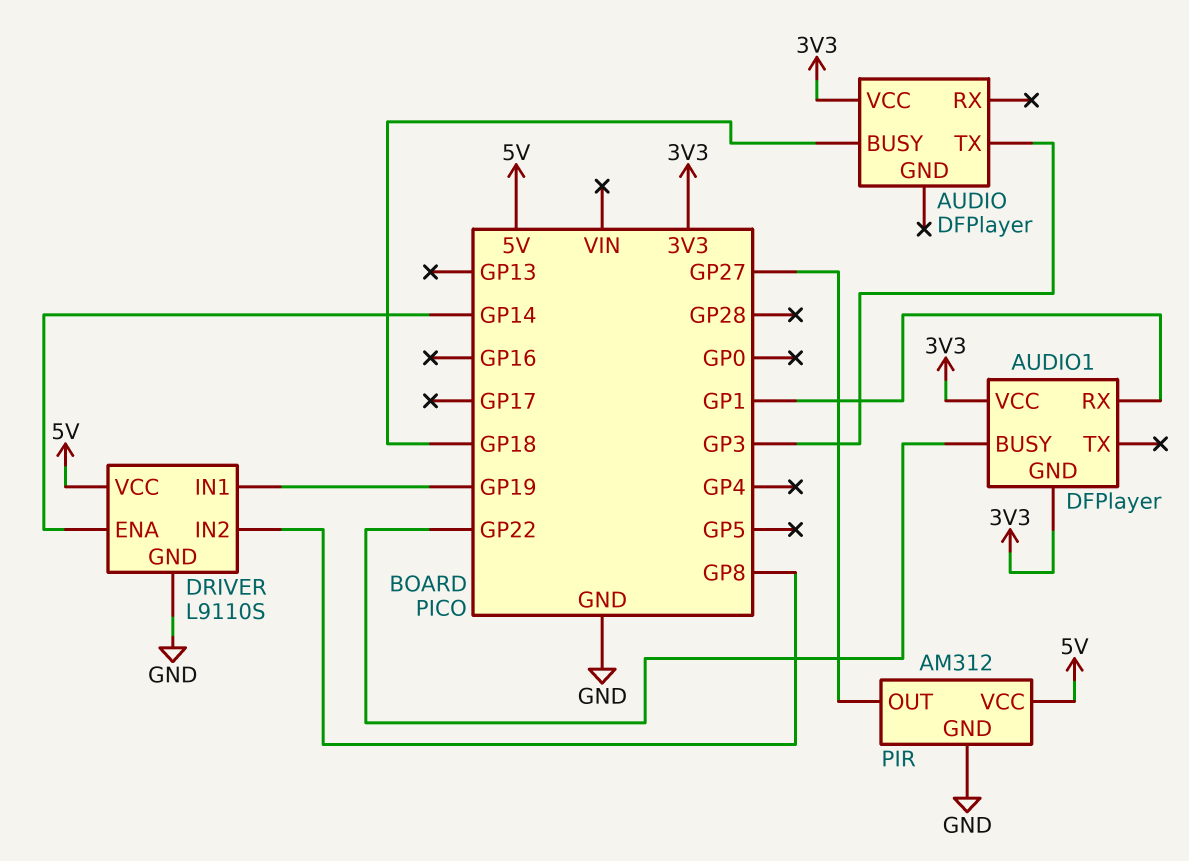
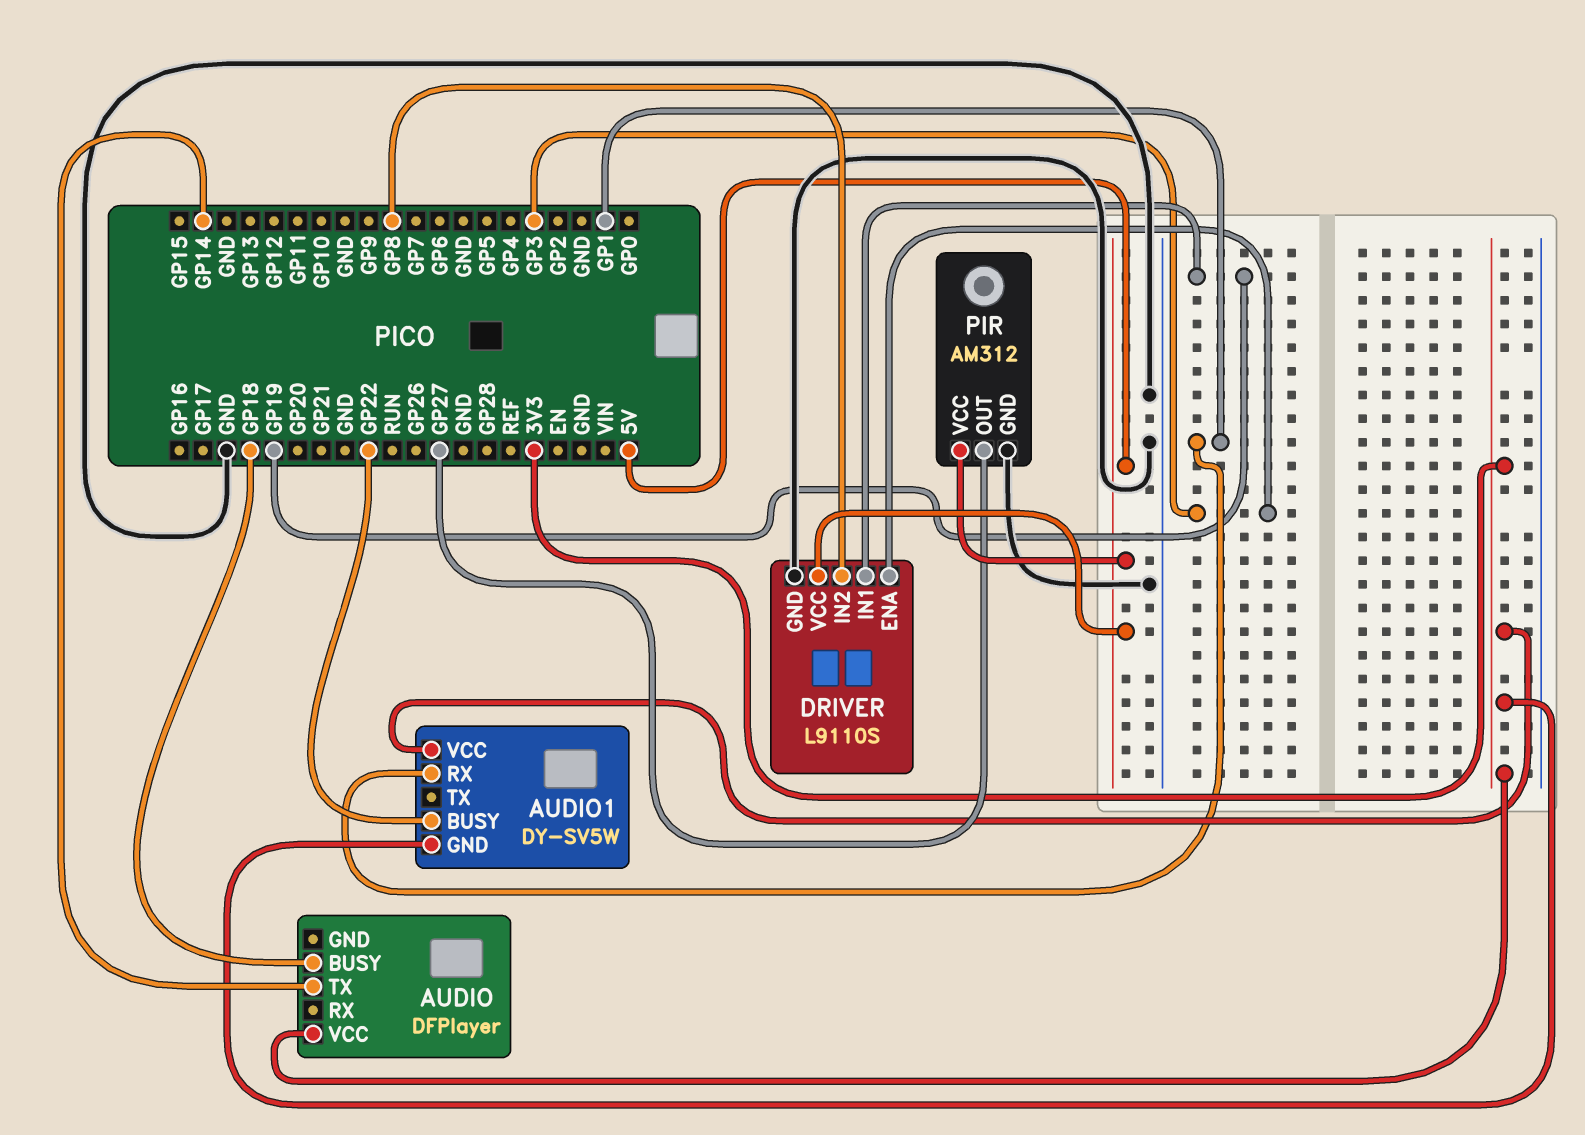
AUDIO pin TX: GP3 -> GP14
AUDIO1: DFPlayer -> DY-SV5W
DRIVER pin ENA: GP14 -> GP3

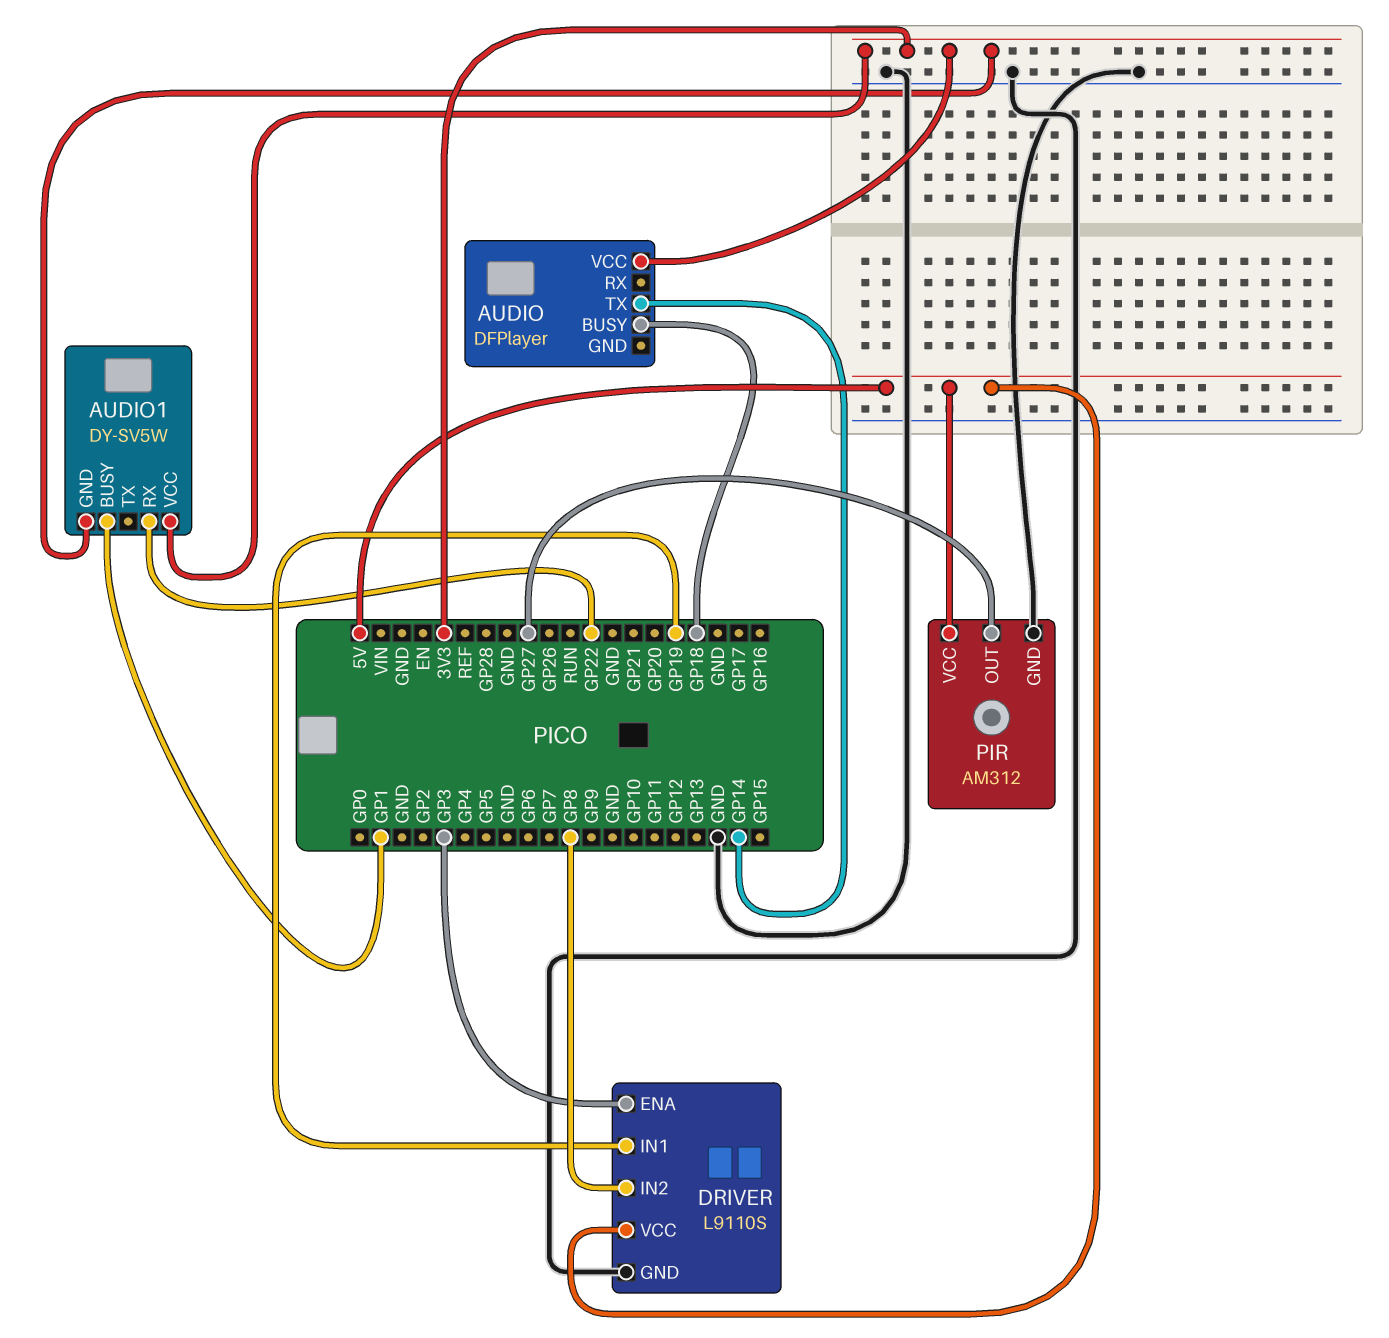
AUDIO1 pin BUSY: GP22 -> GP1
AUDIO1 pin RX: GP1 -> GP22

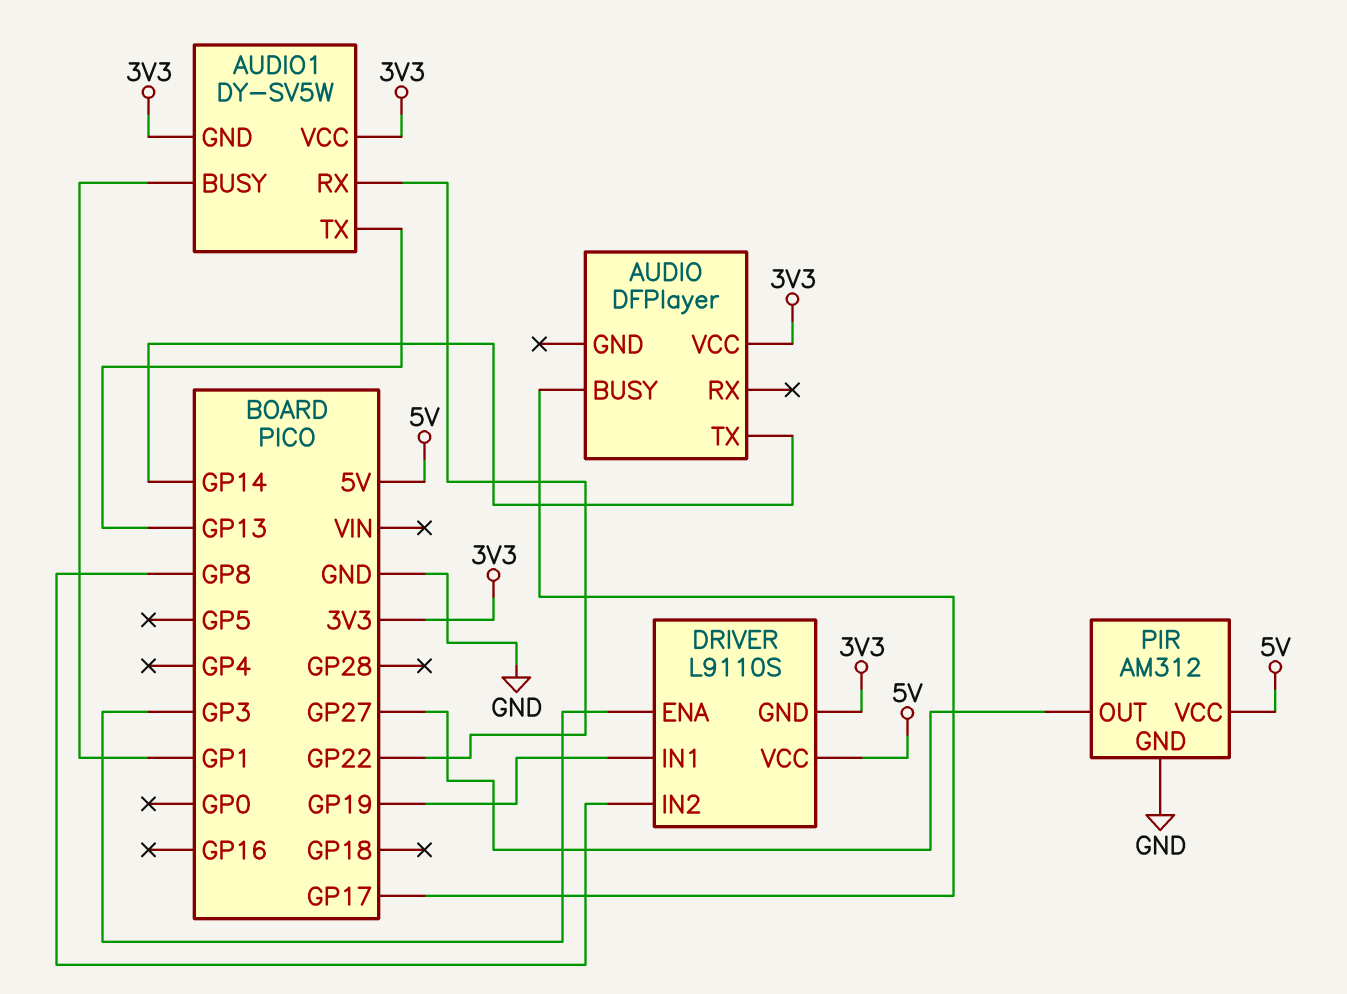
AUDIO pin BUSY: GP18 -> GP17
AUDIO1 pin TX: none -> GP13
DRIVER pin GND: GND -> 3V3

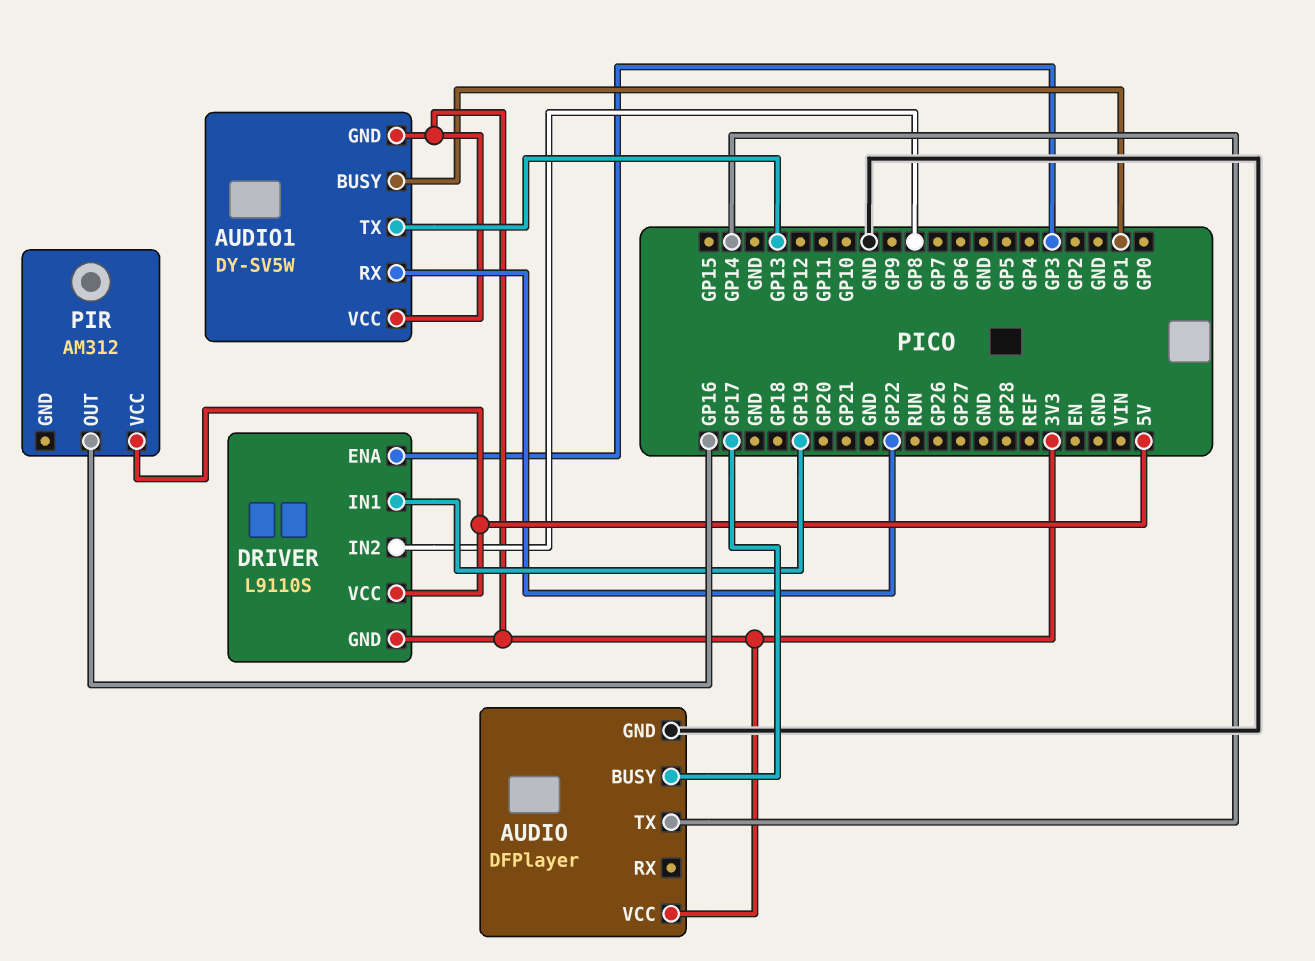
AUDIO pin GND: none -> GND
PIR pin GND: GND -> none
PIR pin OUT: GP27 -> GP16

